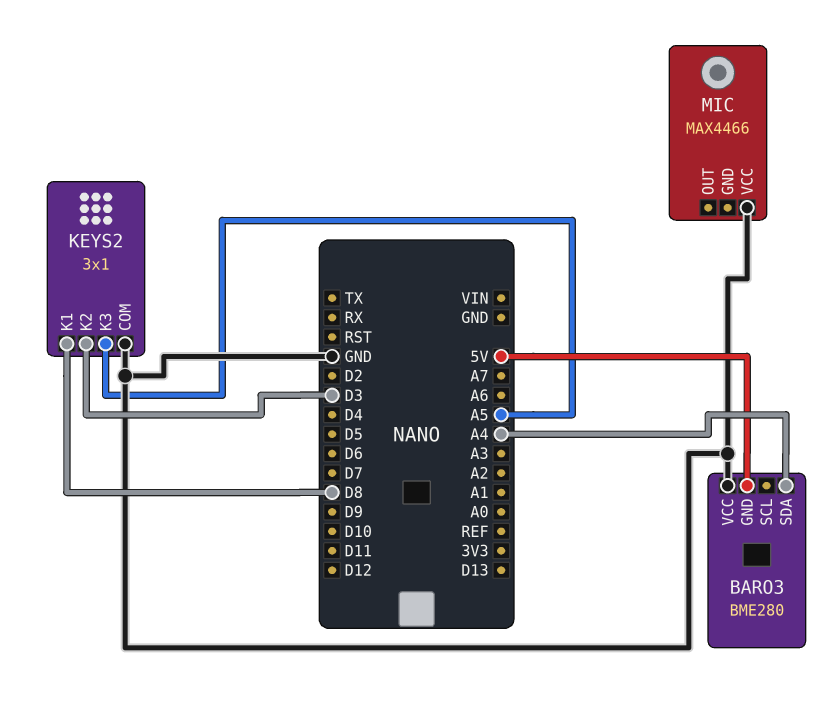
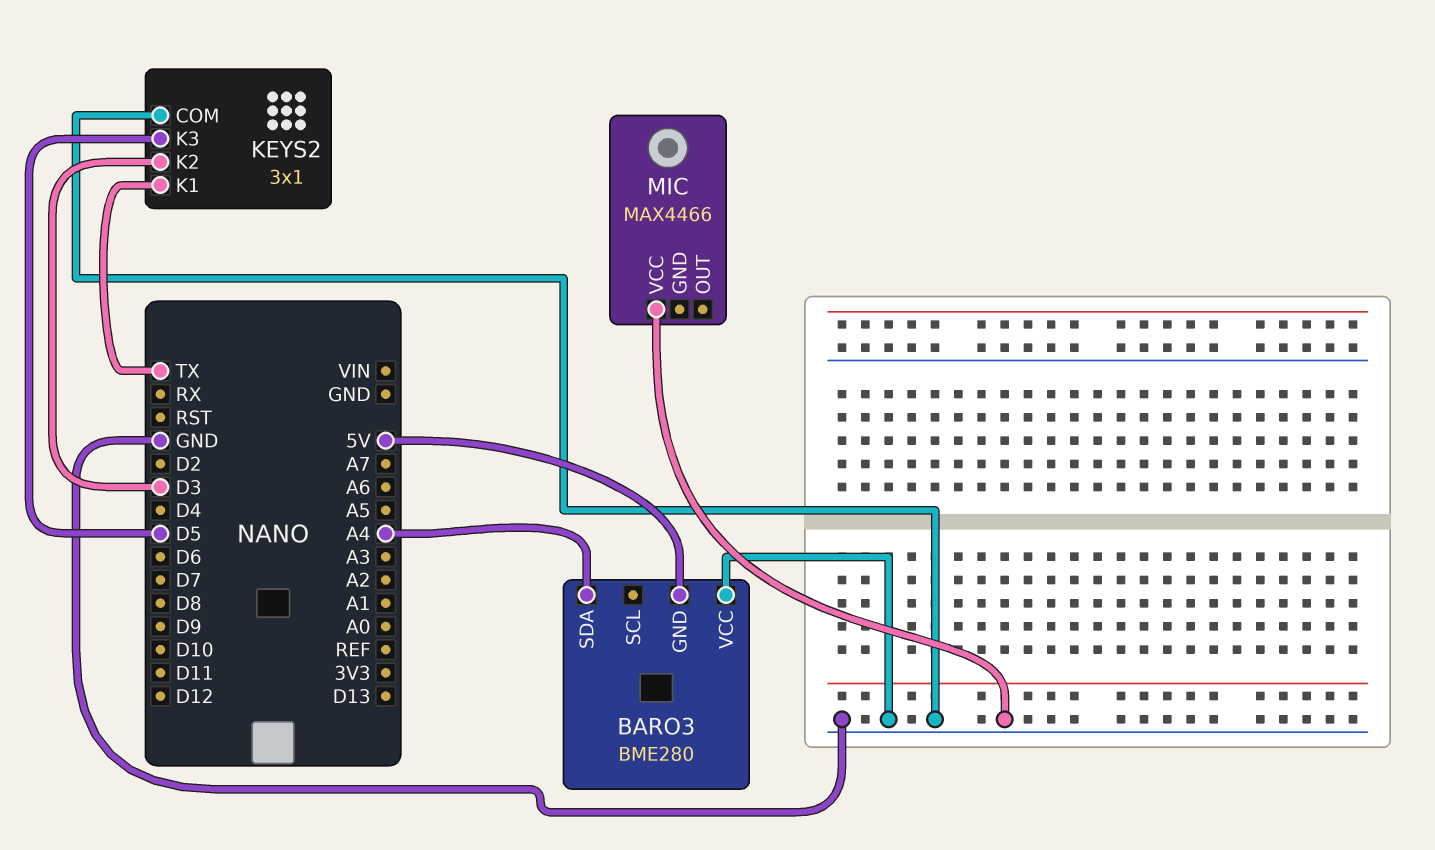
KEYS2 pin K1: D8 -> TX
KEYS2 pin K3: A5 -> D5

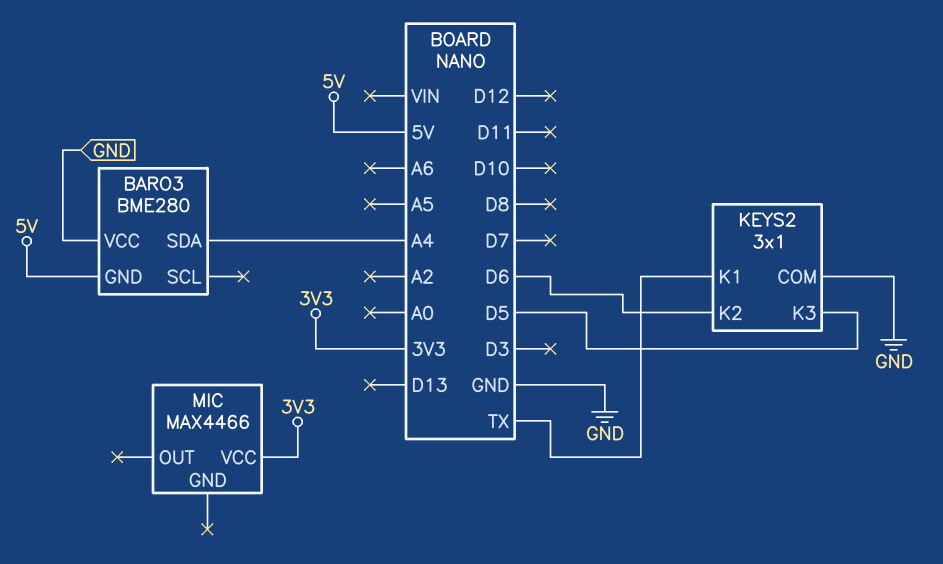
KEYS2 pin K2: D3 -> D6
MIC pin VCC: GND -> 3V3

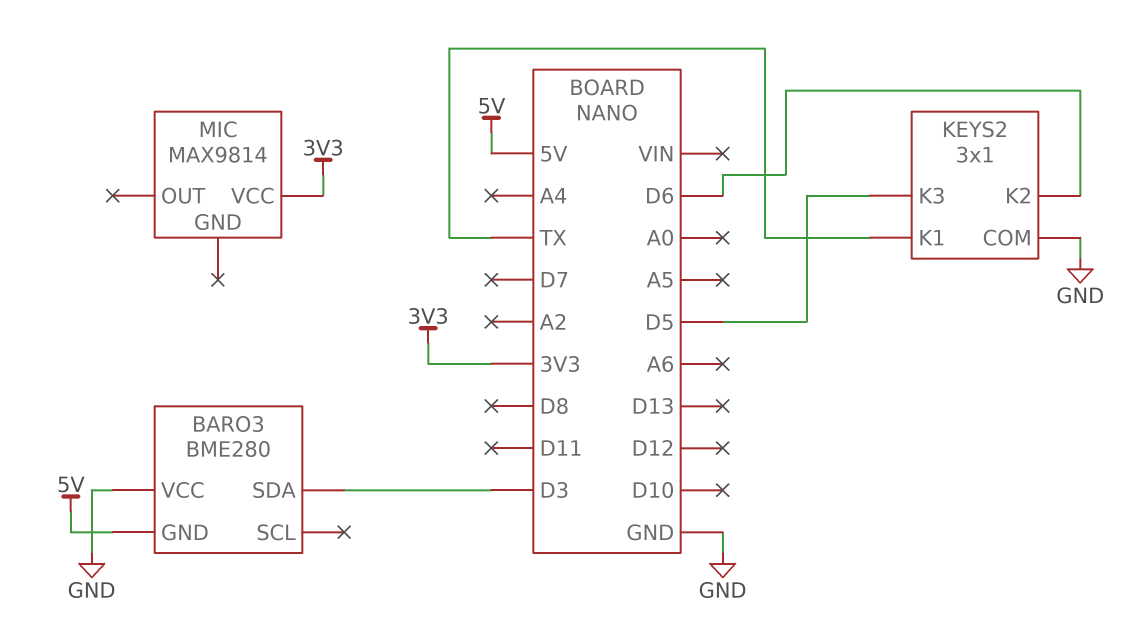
BARO3 pin SDA: A4 -> D3
MIC: MAX4466 -> MAX9814

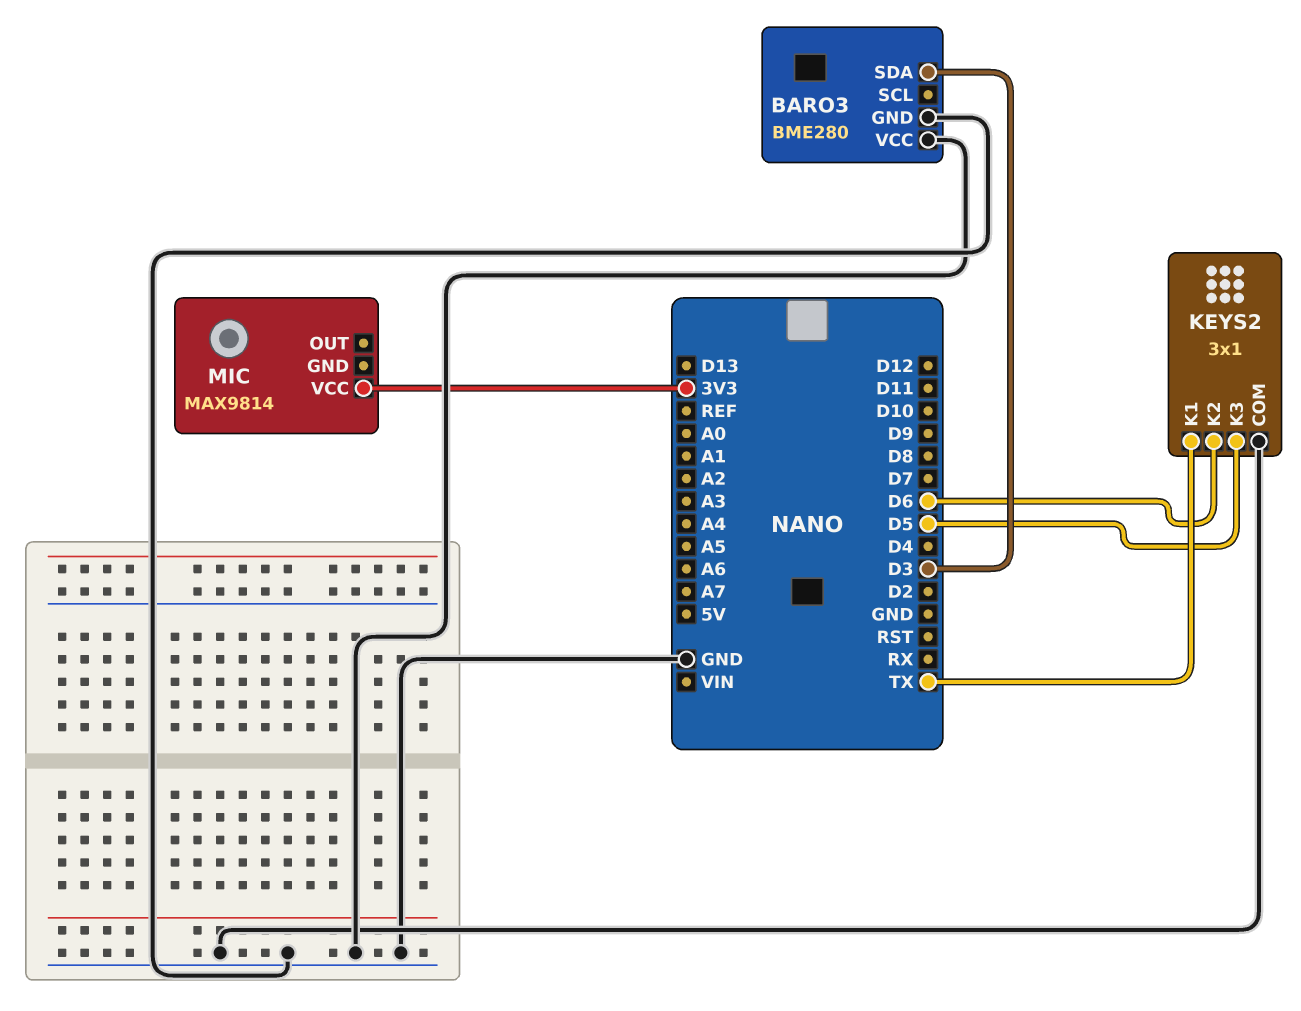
BARO3 pin GND: 5V -> GND

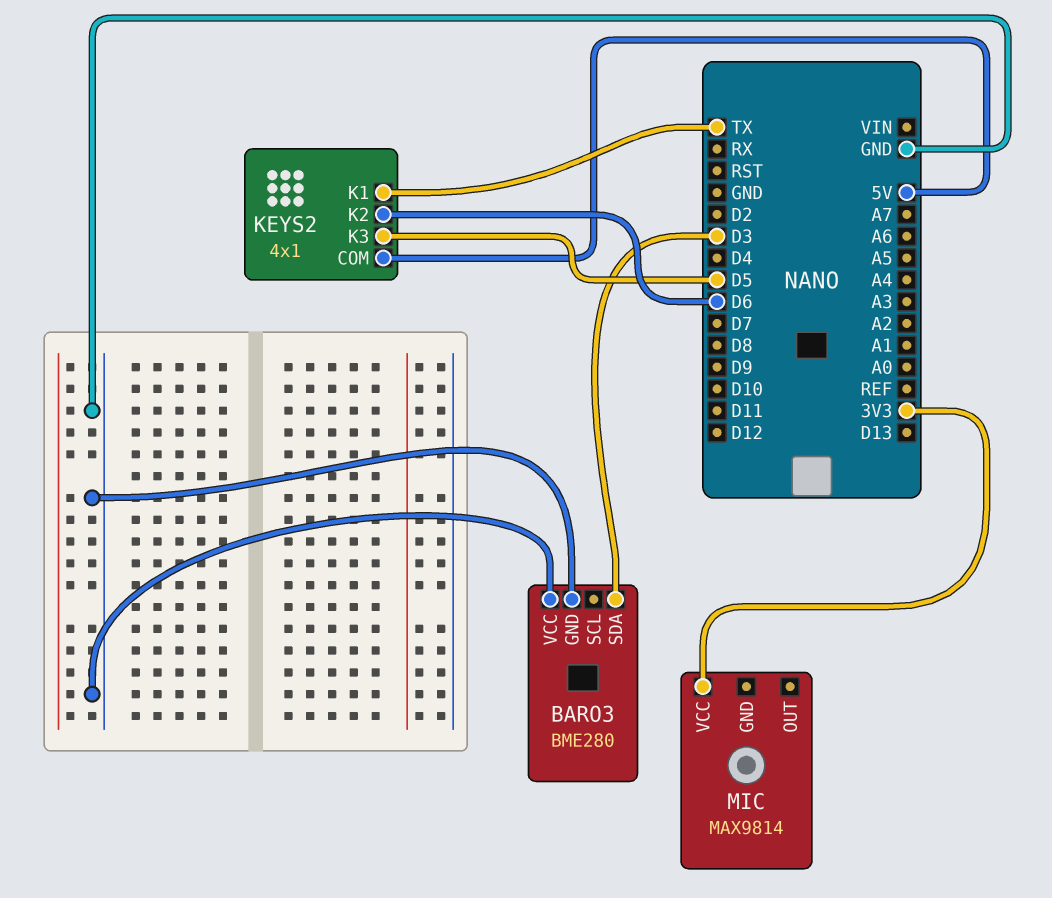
KEYS2: 3x1 -> 4x1
KEYS2 pin COM: GND -> 5V

